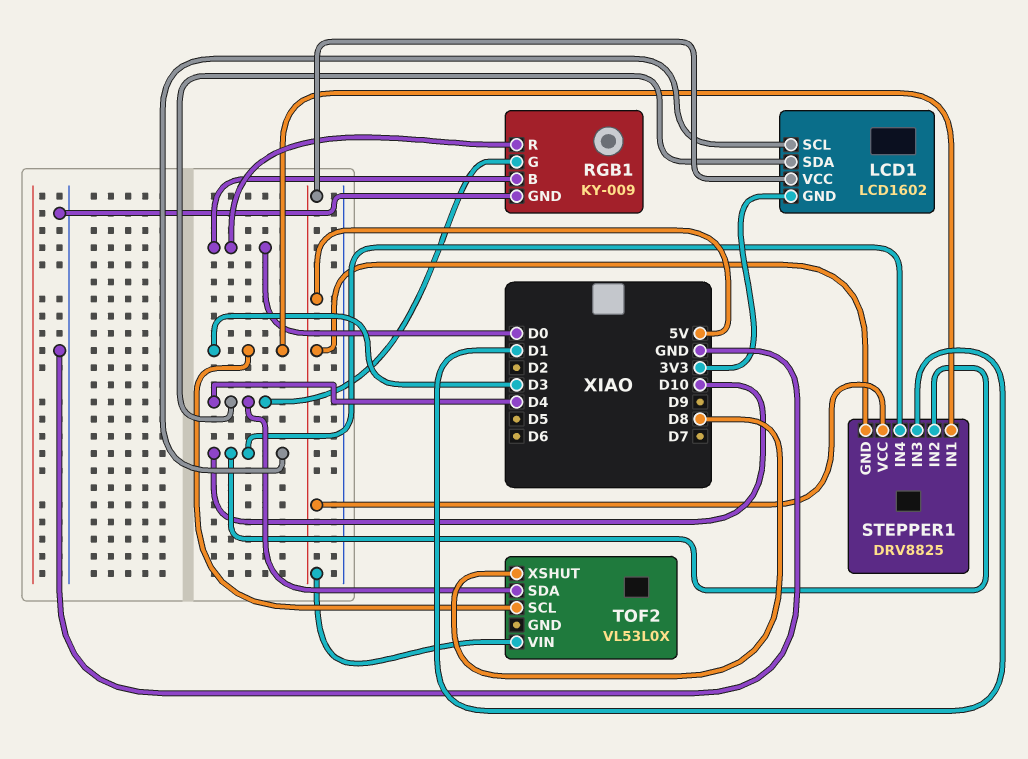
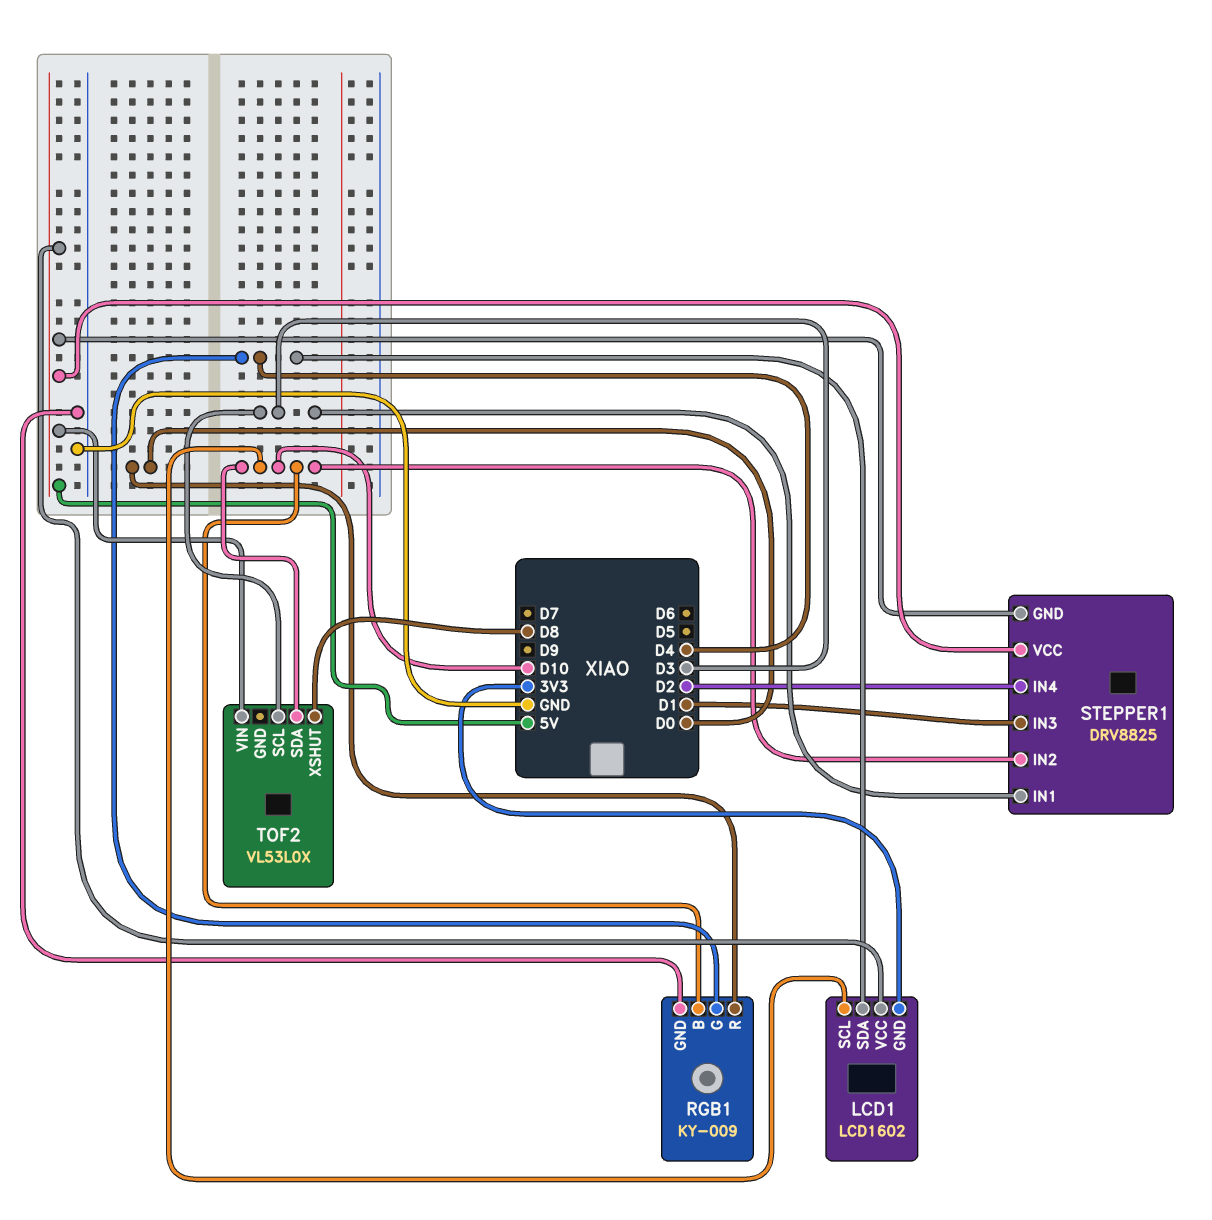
RGB1 pin B: D0 -> D10
STEPPER1 pin IN4: D10 -> D2
TOF2 pin SDA: D4 -> D10

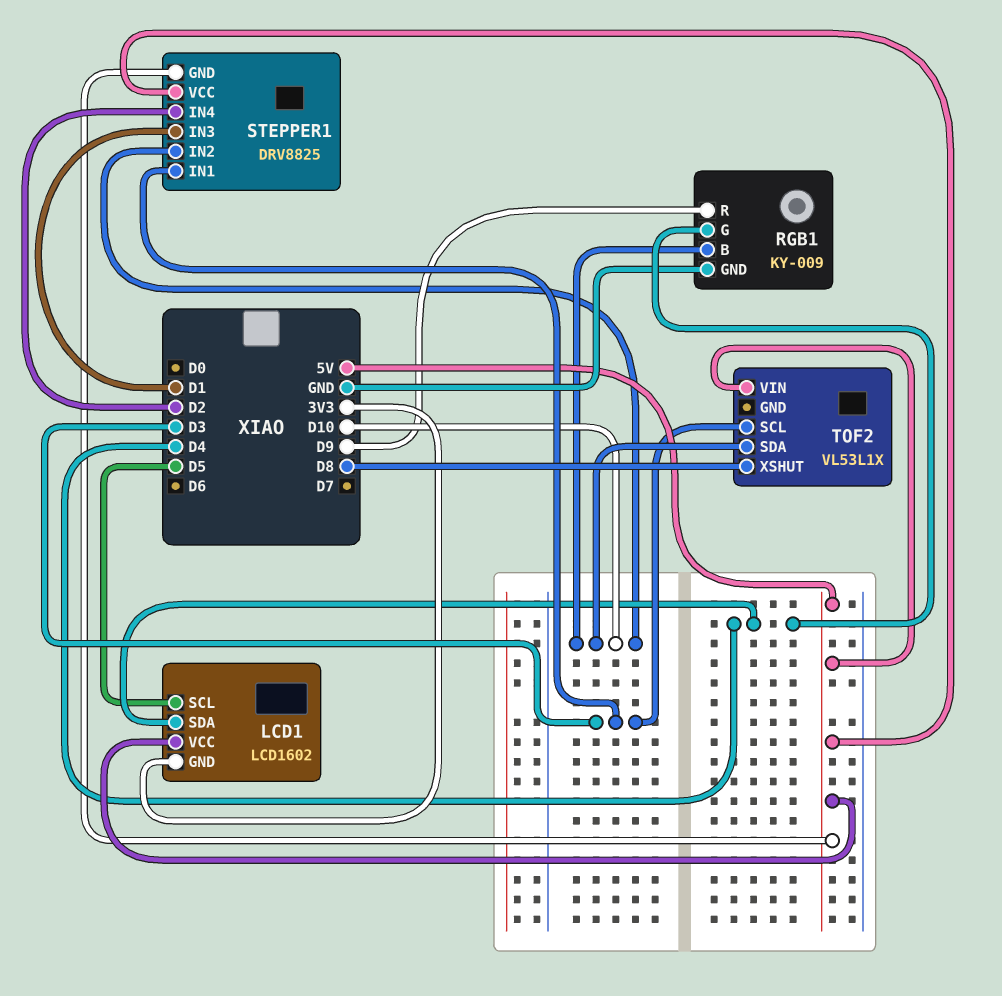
LCD1 pin SCL: D10 -> D5
RGB1 pin R: D0 -> D9
TOF2: VL53L0X -> VL53L1X

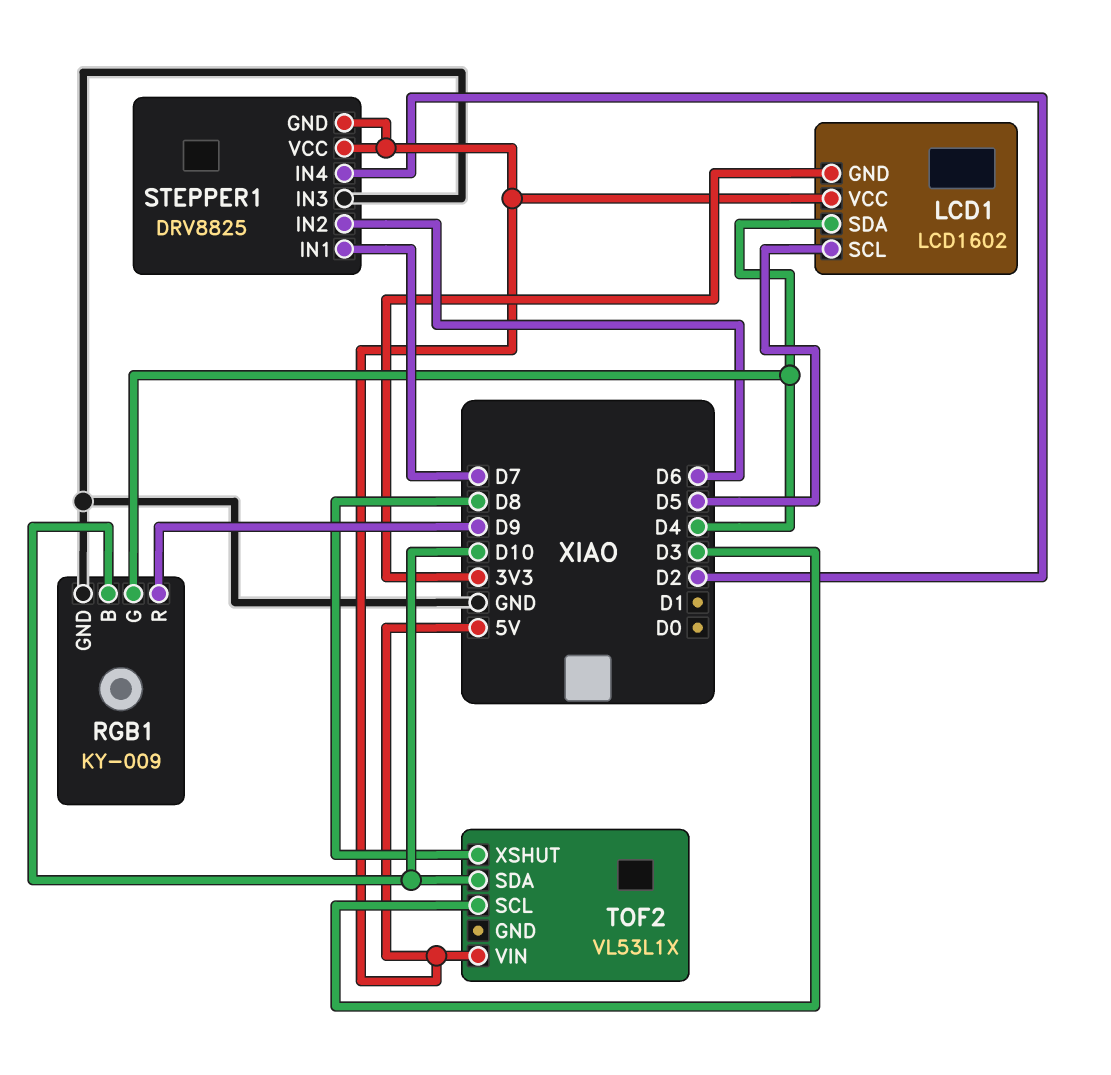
STEPPER1 pin IN1: D3 -> D7
STEPPER1 pin IN2: D10 -> D6
STEPPER1 pin IN3: D1 -> GND

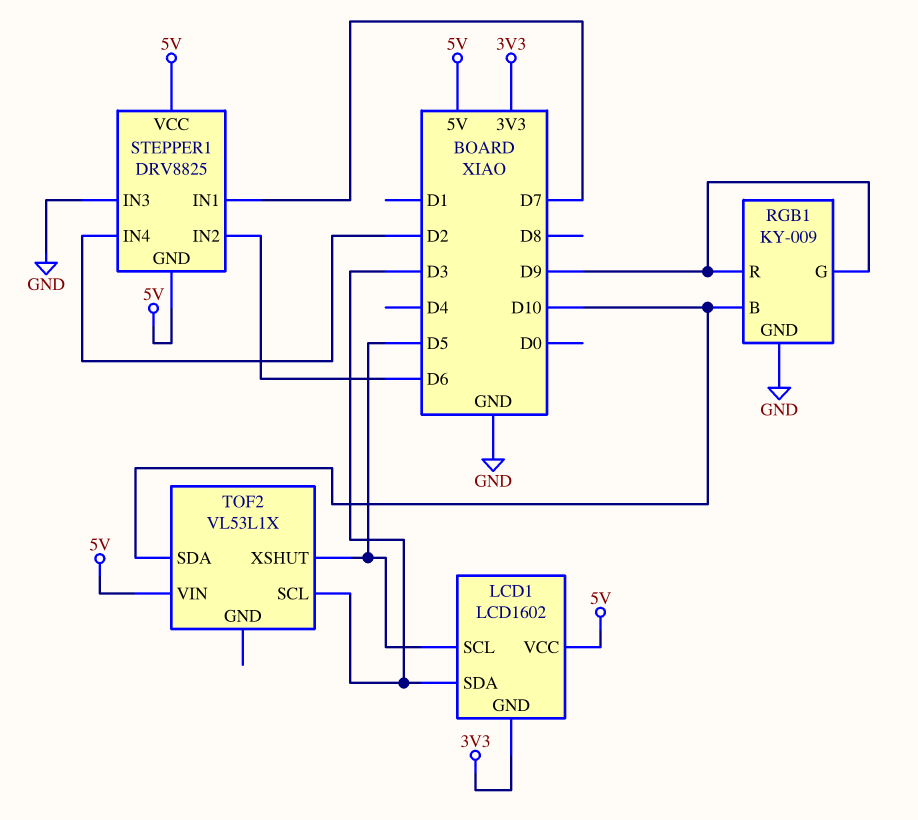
LCD1 pin SDA: D4 -> D3
RGB1 pin G: D4 -> D9
TOF2 pin XSHUT: D8 -> D5

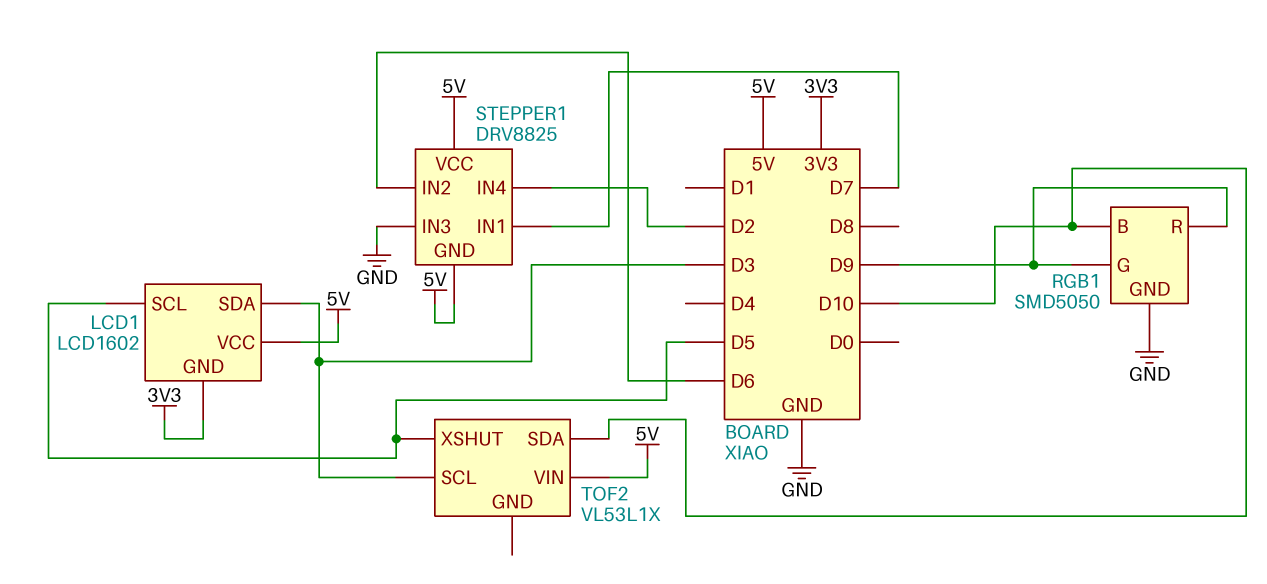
RGB1: KY-009 -> SMD5050

